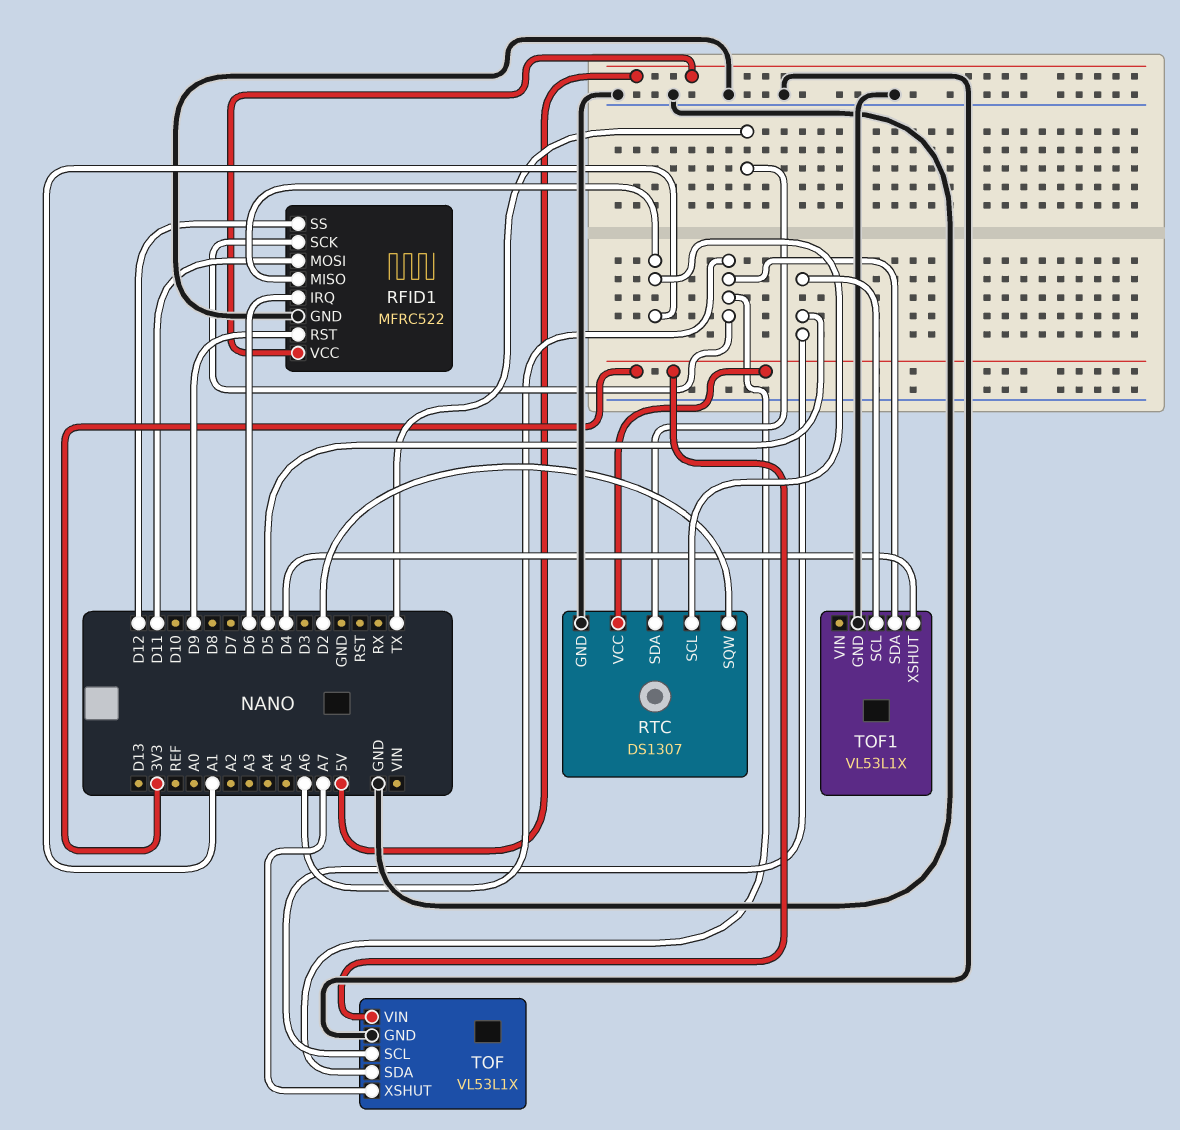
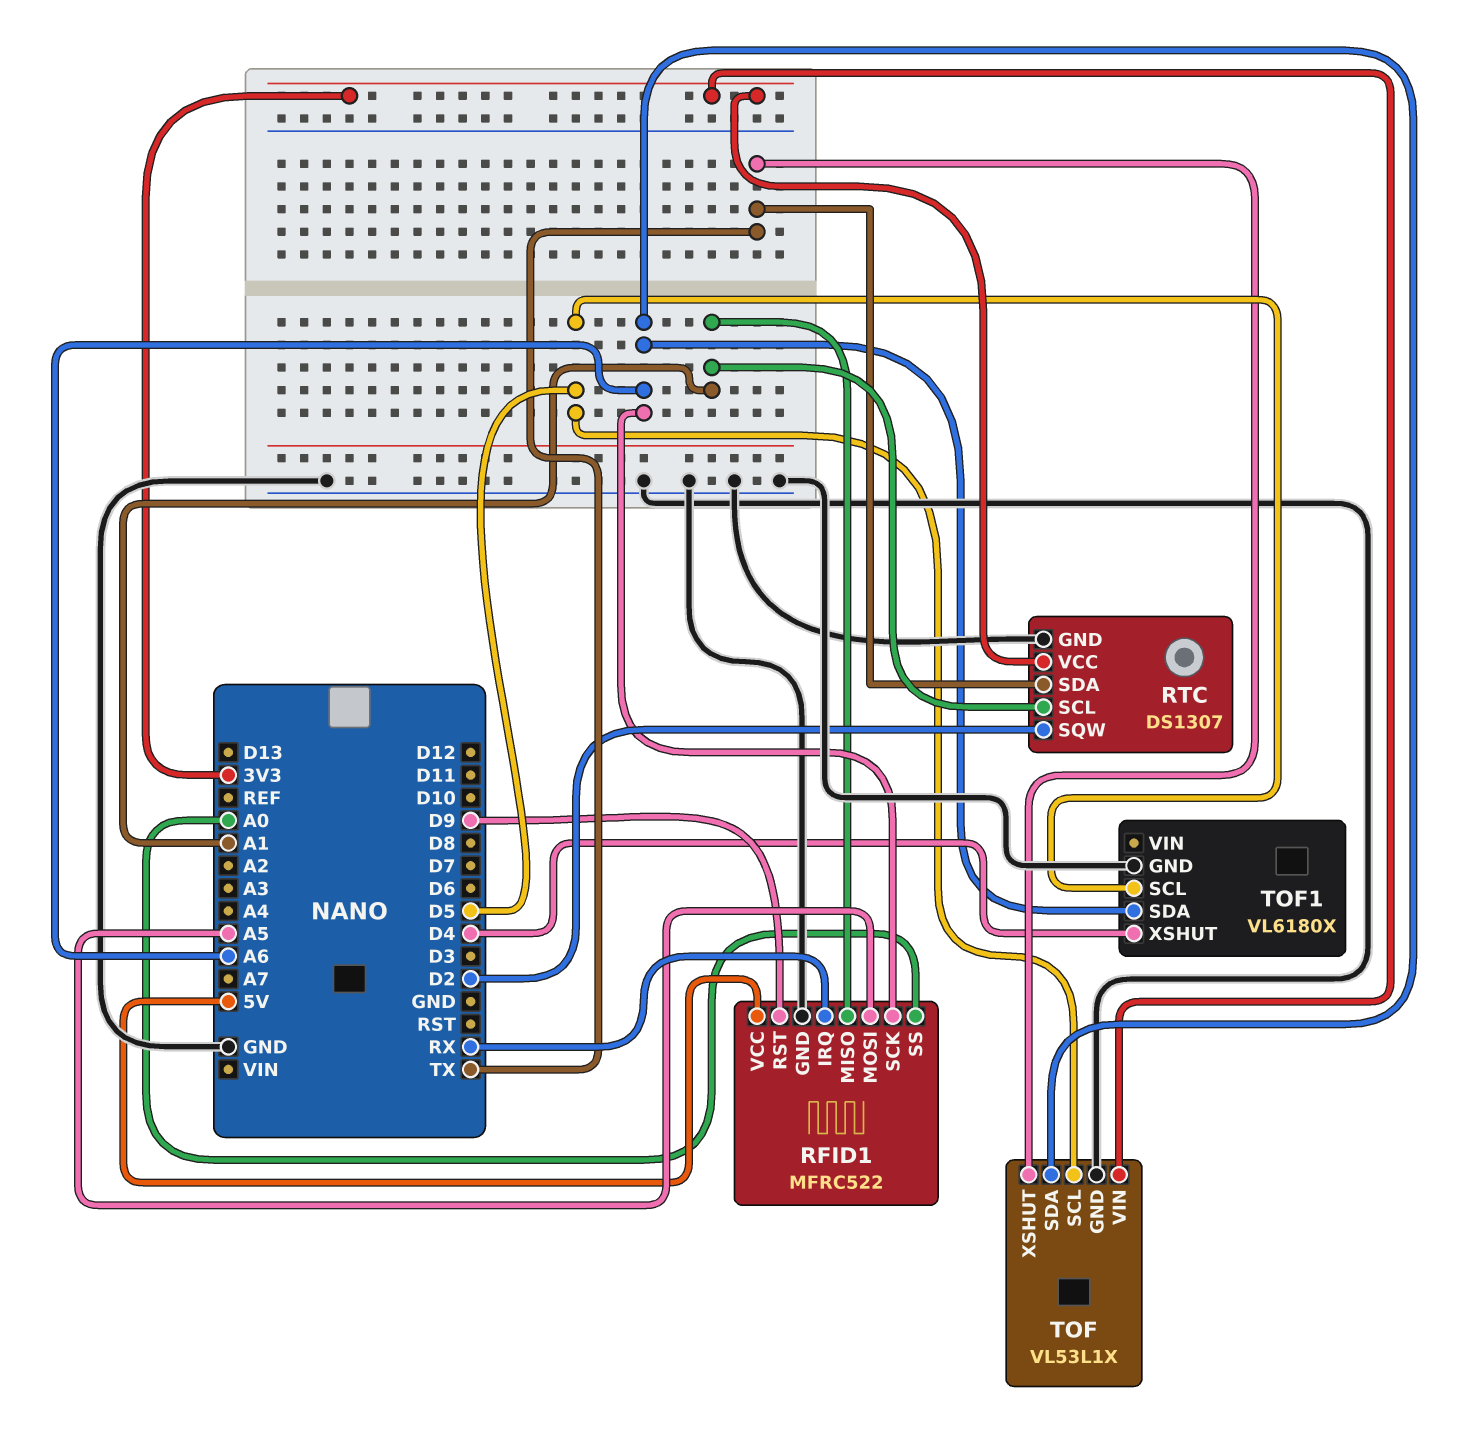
RFID1 pin IRQ: D6 -> RX
RFID1 pin MOSI: D11 -> A5
RFID1 pin SS: D12 -> A0
TOF pin XSHUT: A7 -> TX
TOF1: VL53L1X -> VL6180X

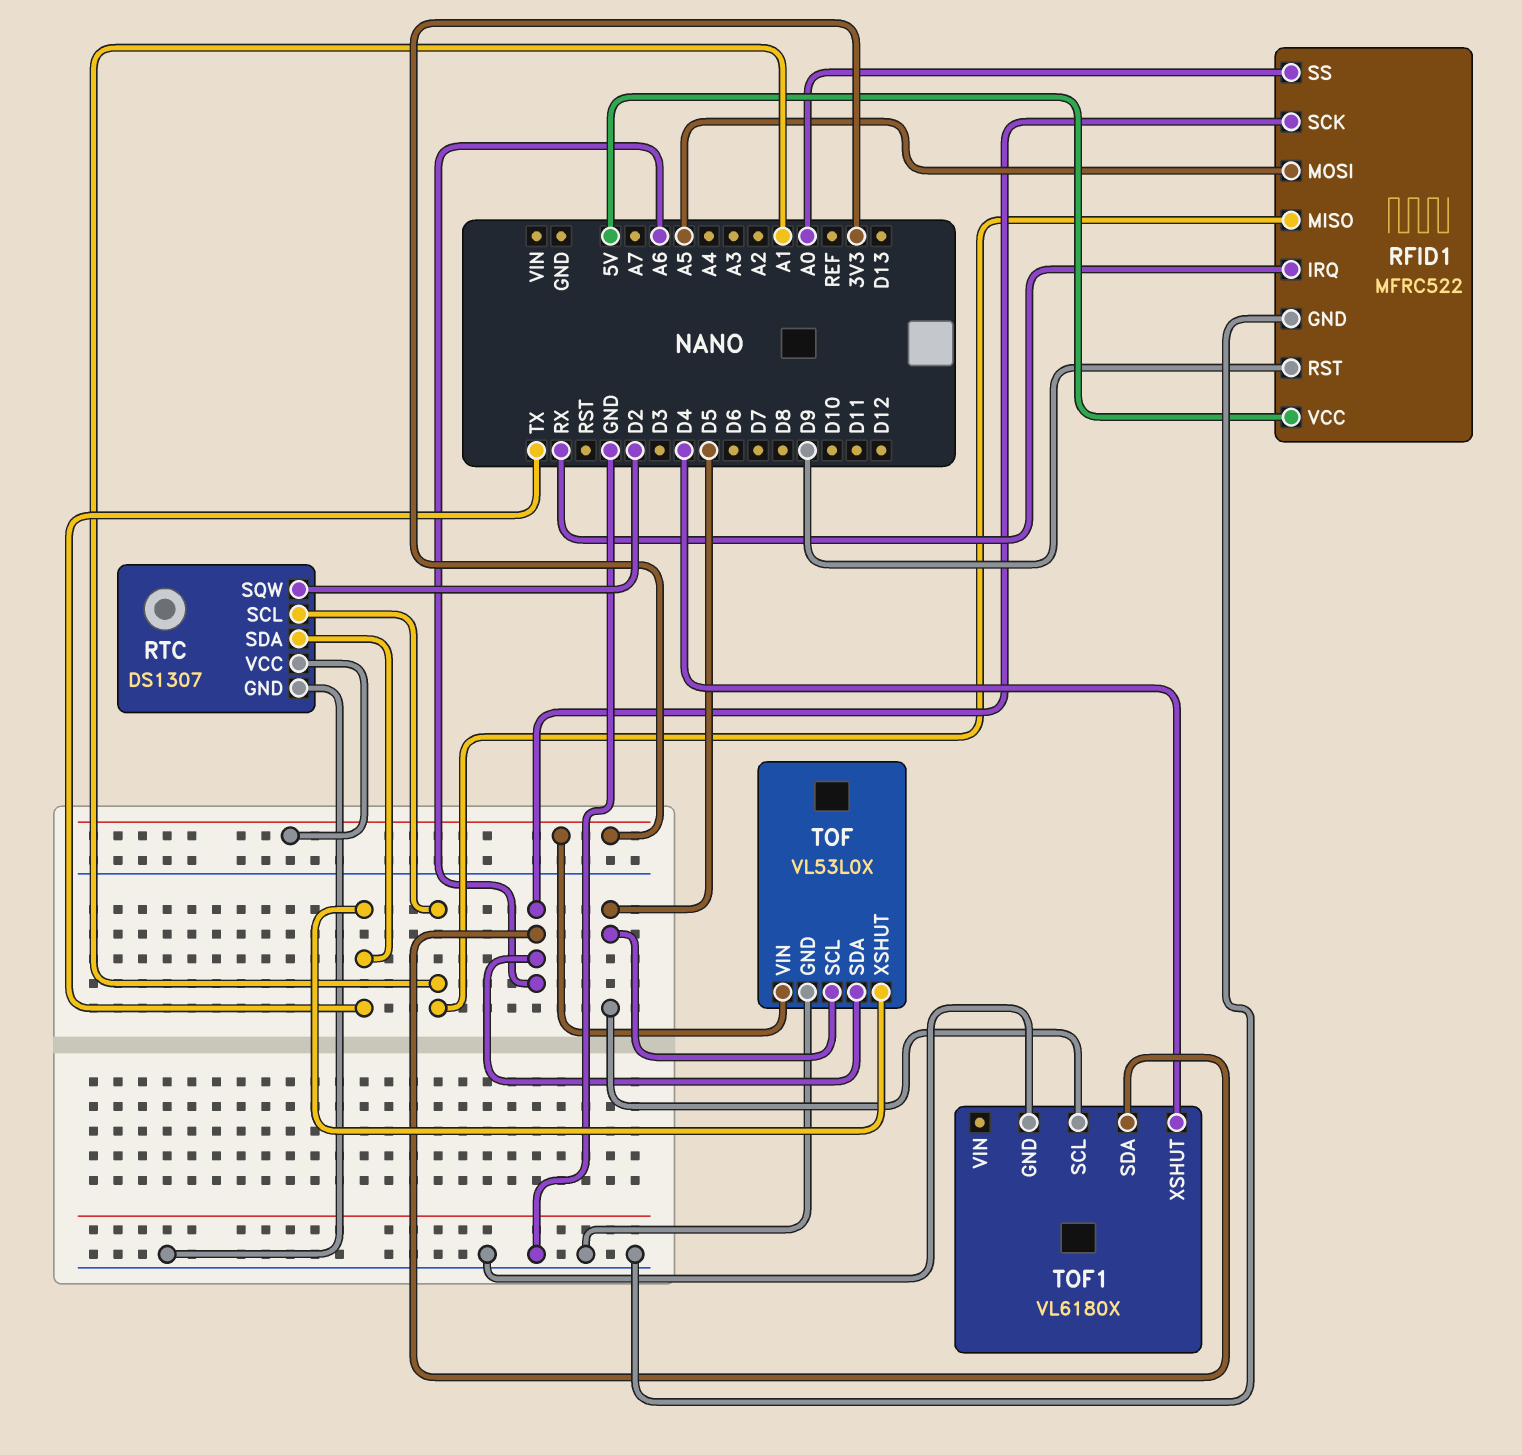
TOF: VL53L1X -> VL53L0X

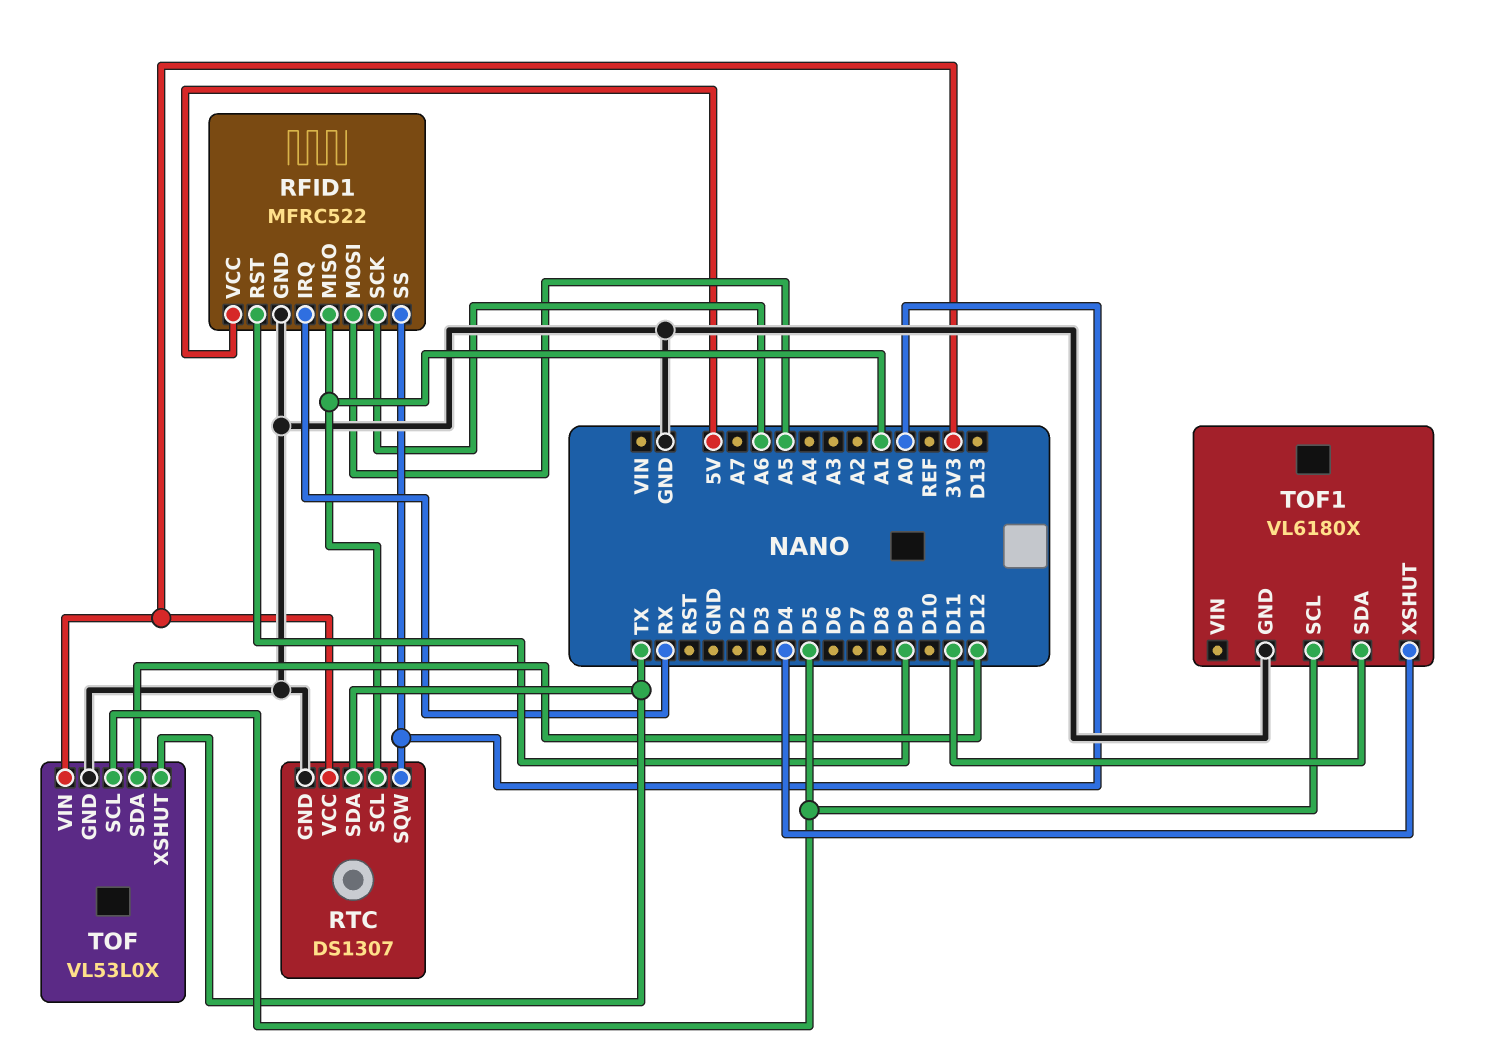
RTC pin SQW: D2 -> A0
TOF pin SDA: A6 -> D12
TOF1 pin SDA: A6 -> D11

